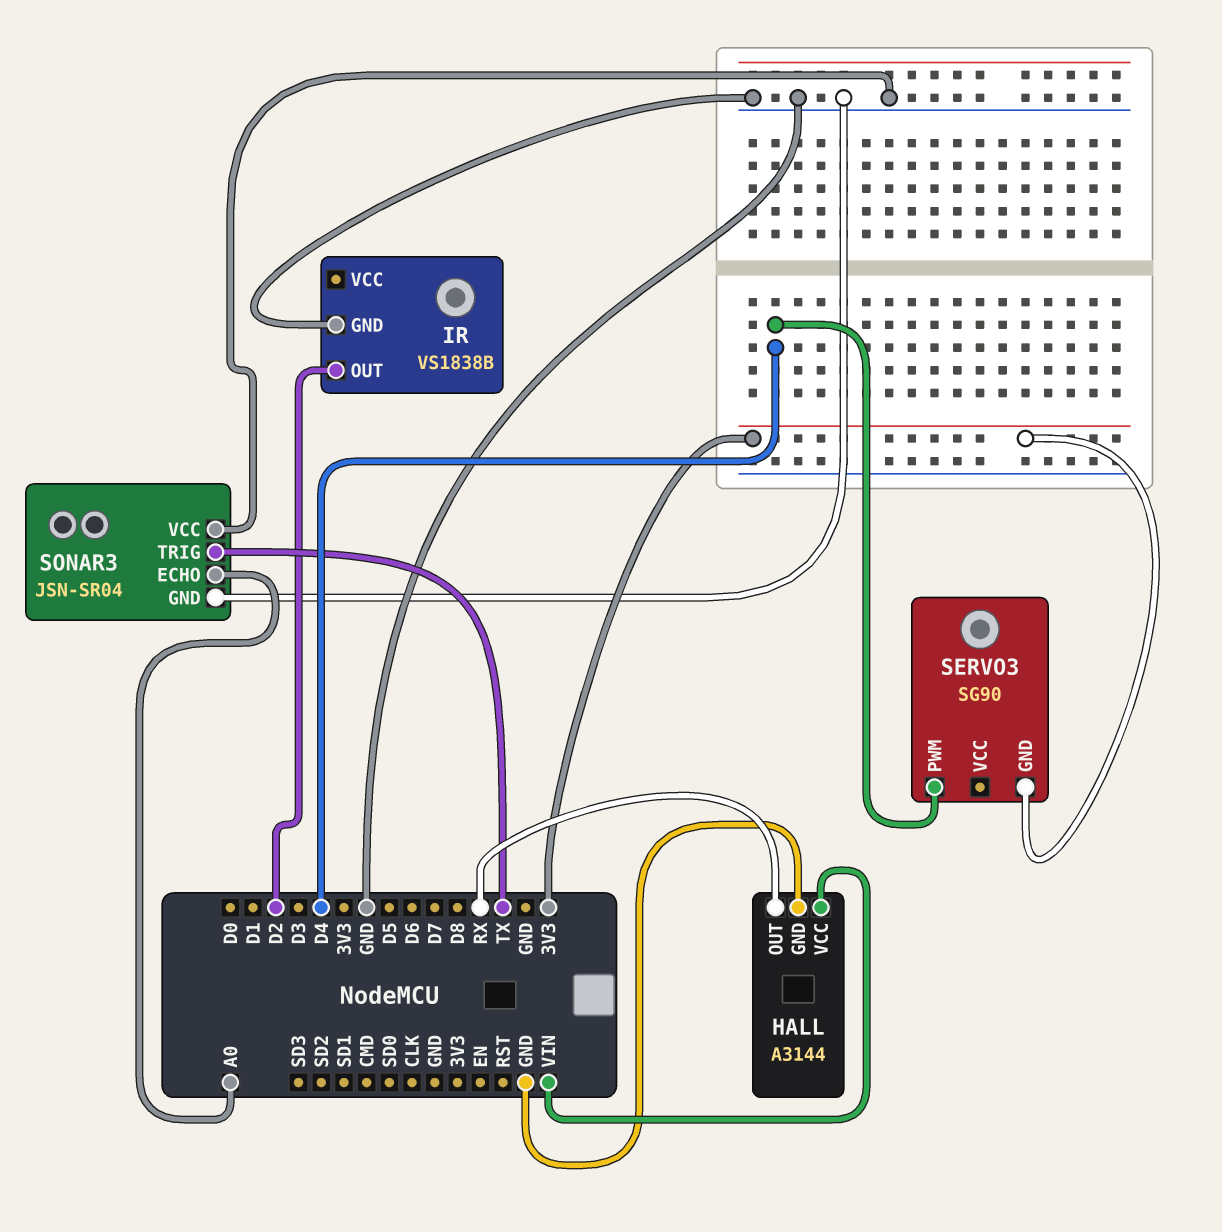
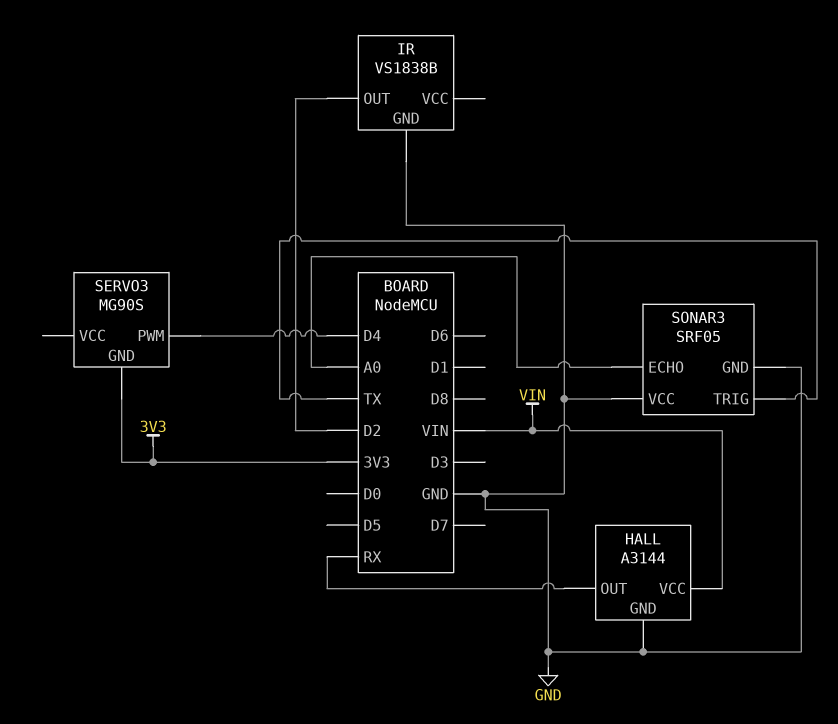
SERVO3: SG90 -> MG90S
SONAR3: JSN-SR04 -> SRF05

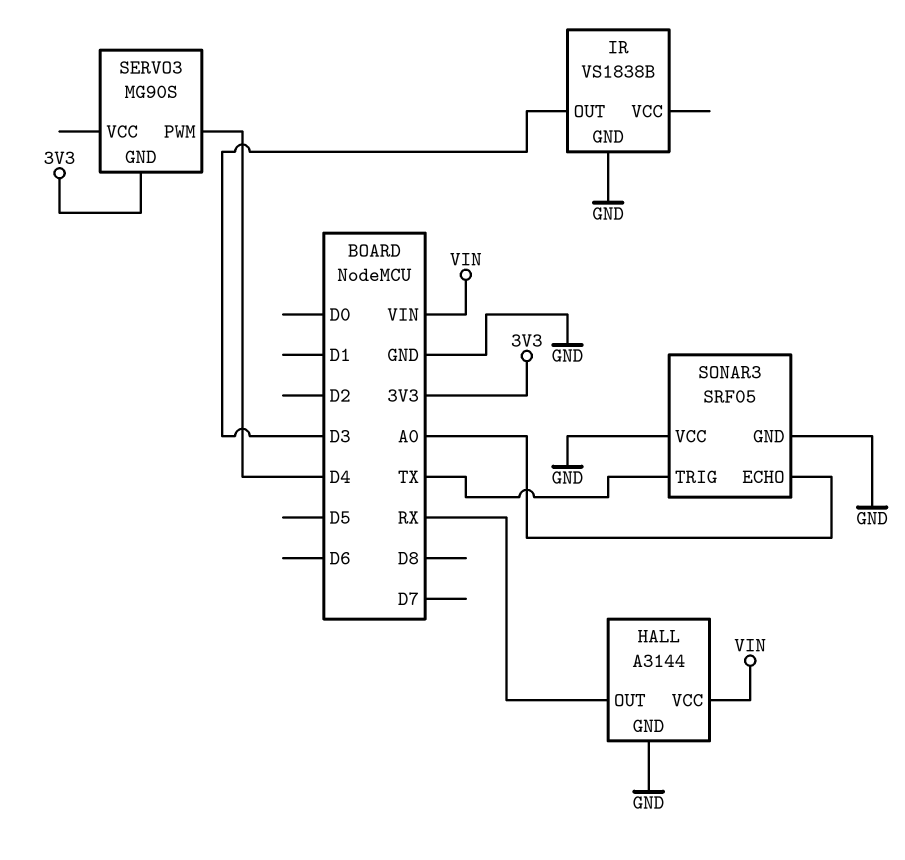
IR pin OUT: D2 -> D3

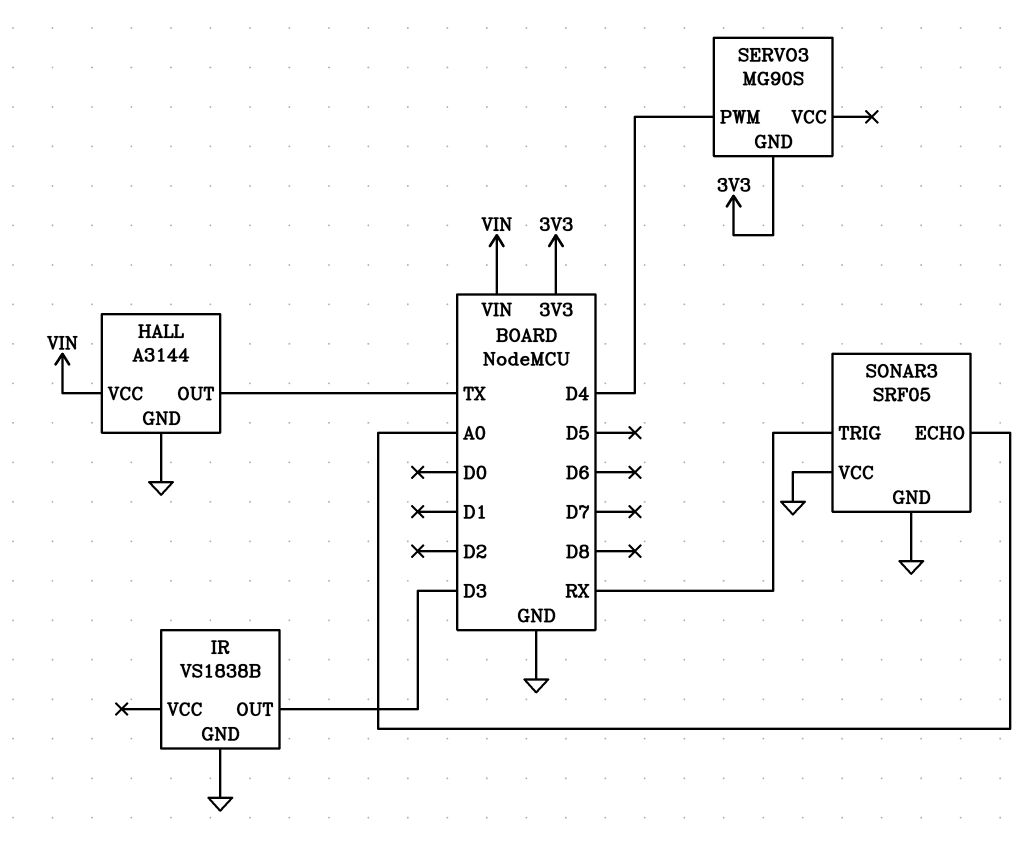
HALL pin OUT: RX -> TX
SONAR3 pin TRIG: TX -> RX

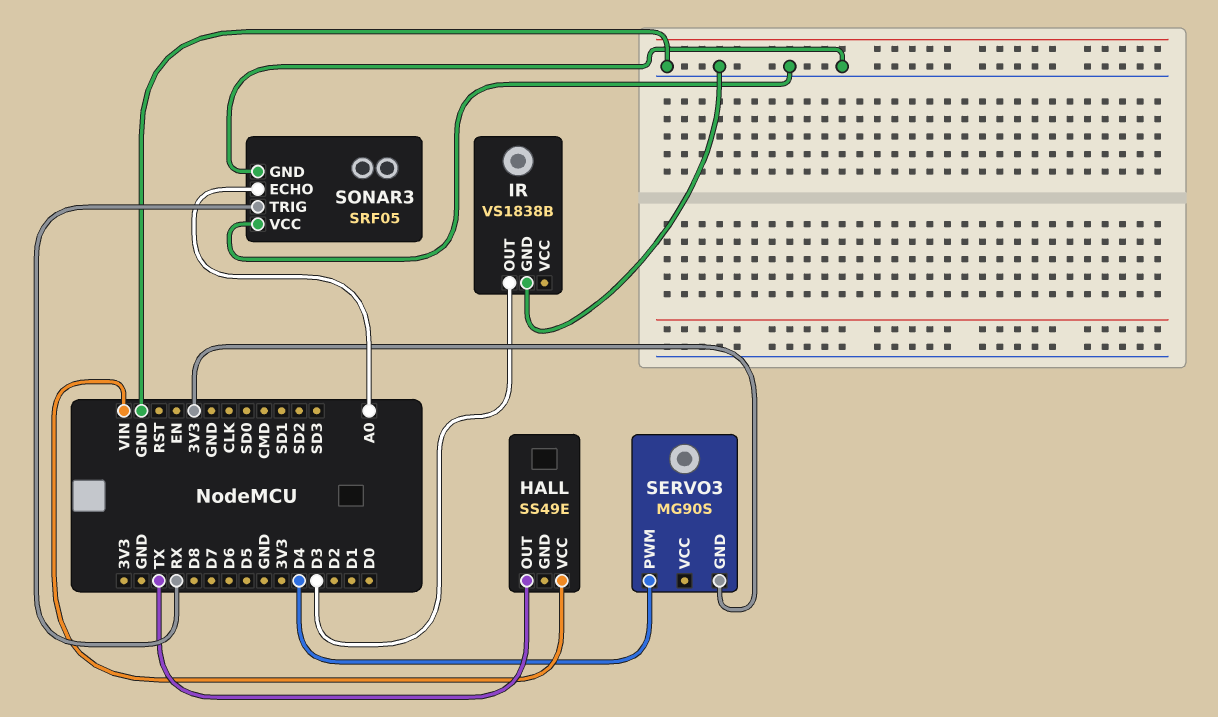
HALL: A3144 -> SS49E
HALL pin GND: GND -> none

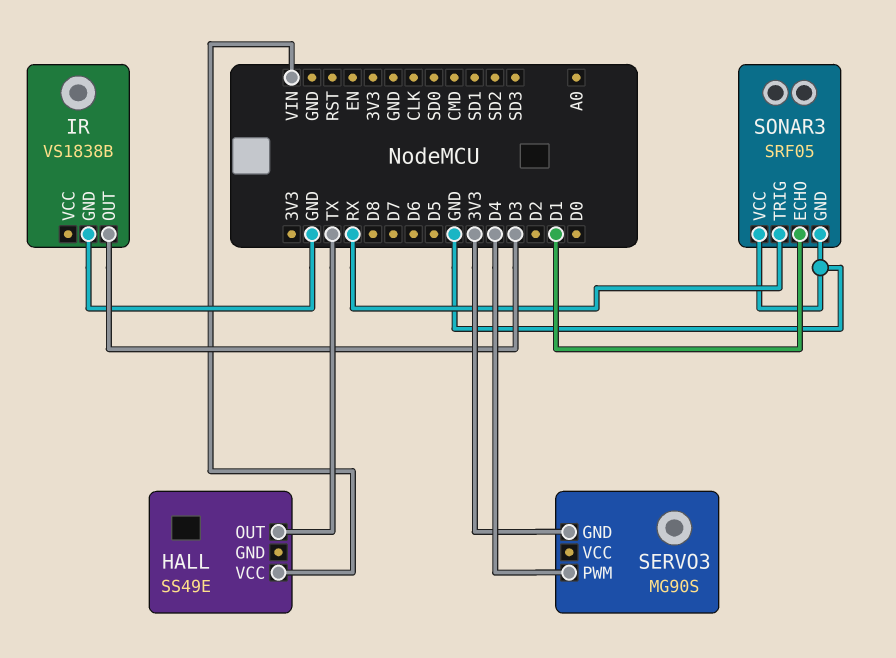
SONAR3 pin ECHO: A0 -> D1

